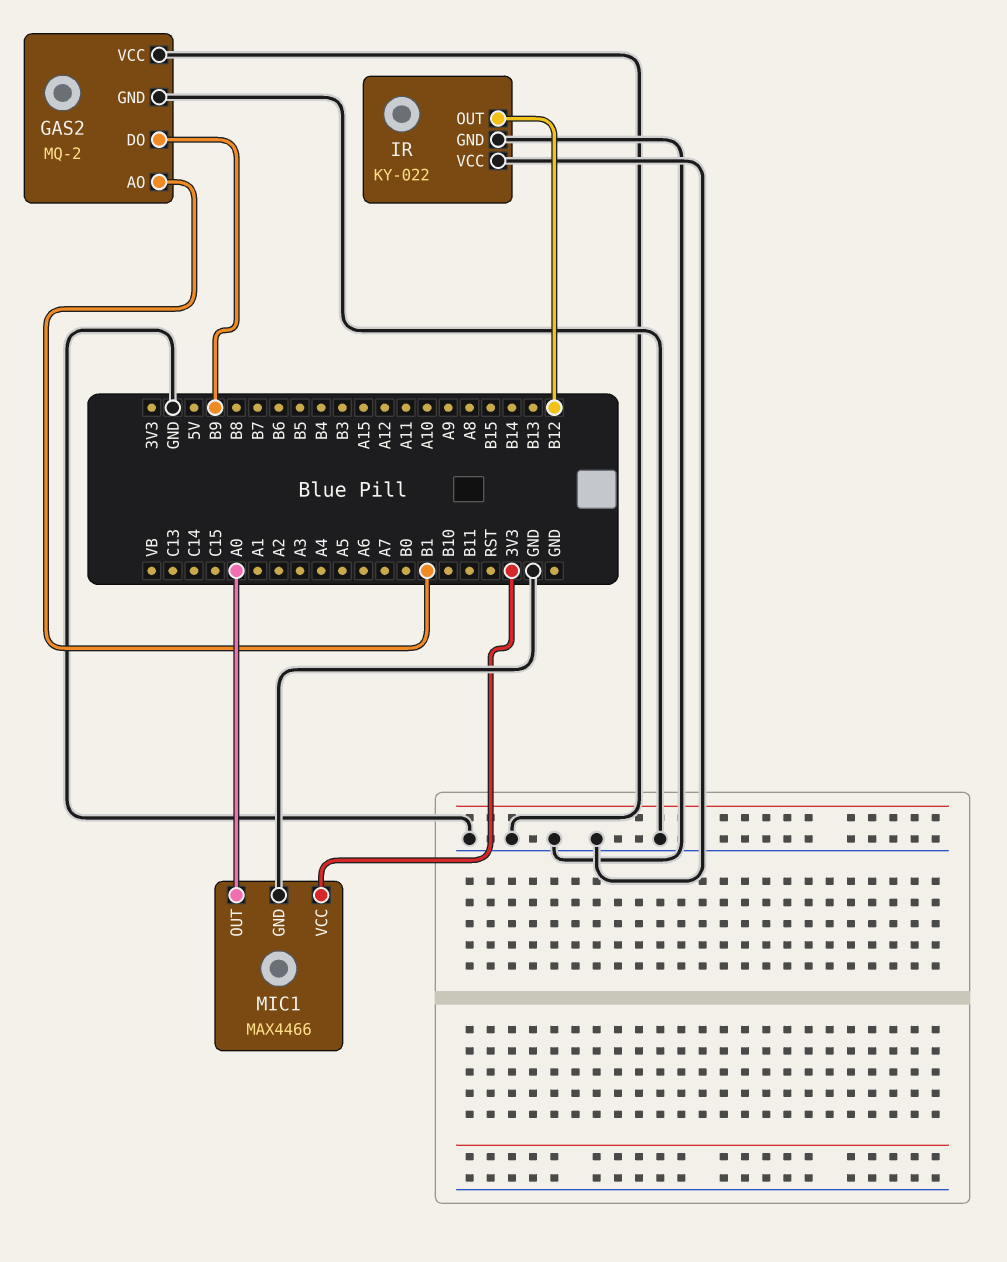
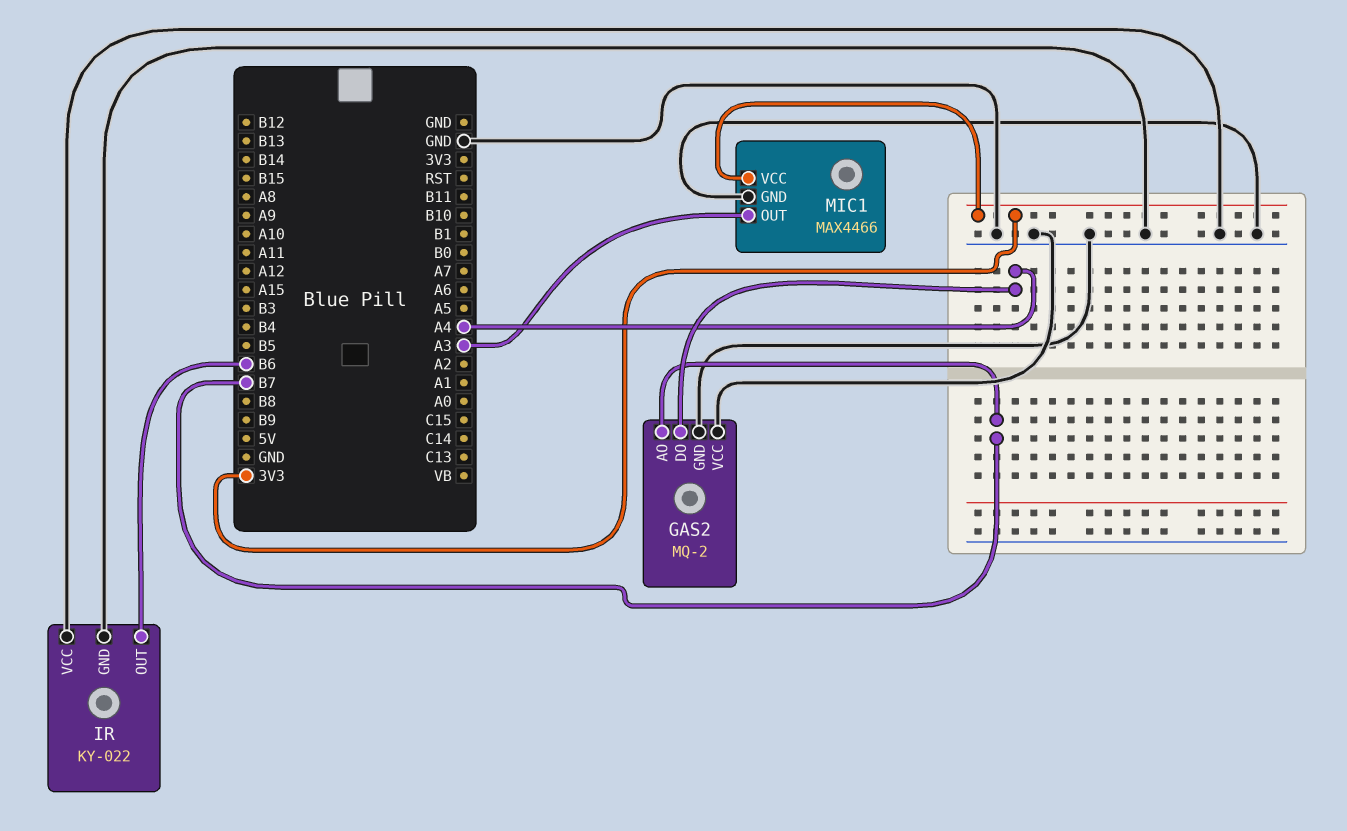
GAS2 pin AO: B1 -> B7
GAS2 pin DO: B9 -> A4
IR pin OUT: B12 -> B6
MIC1 pin OUT: A0 -> A3

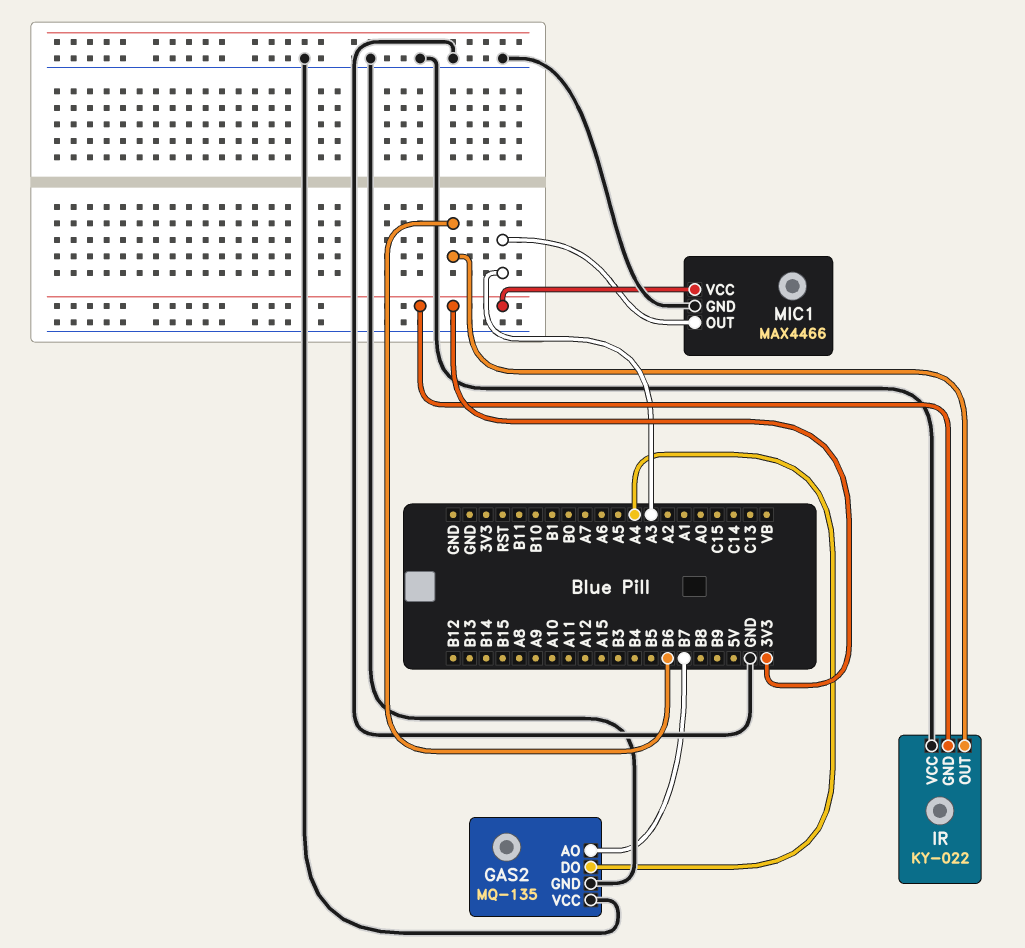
GAS2: MQ-2 -> MQ-135
IR pin GND: GND -> 3V3

